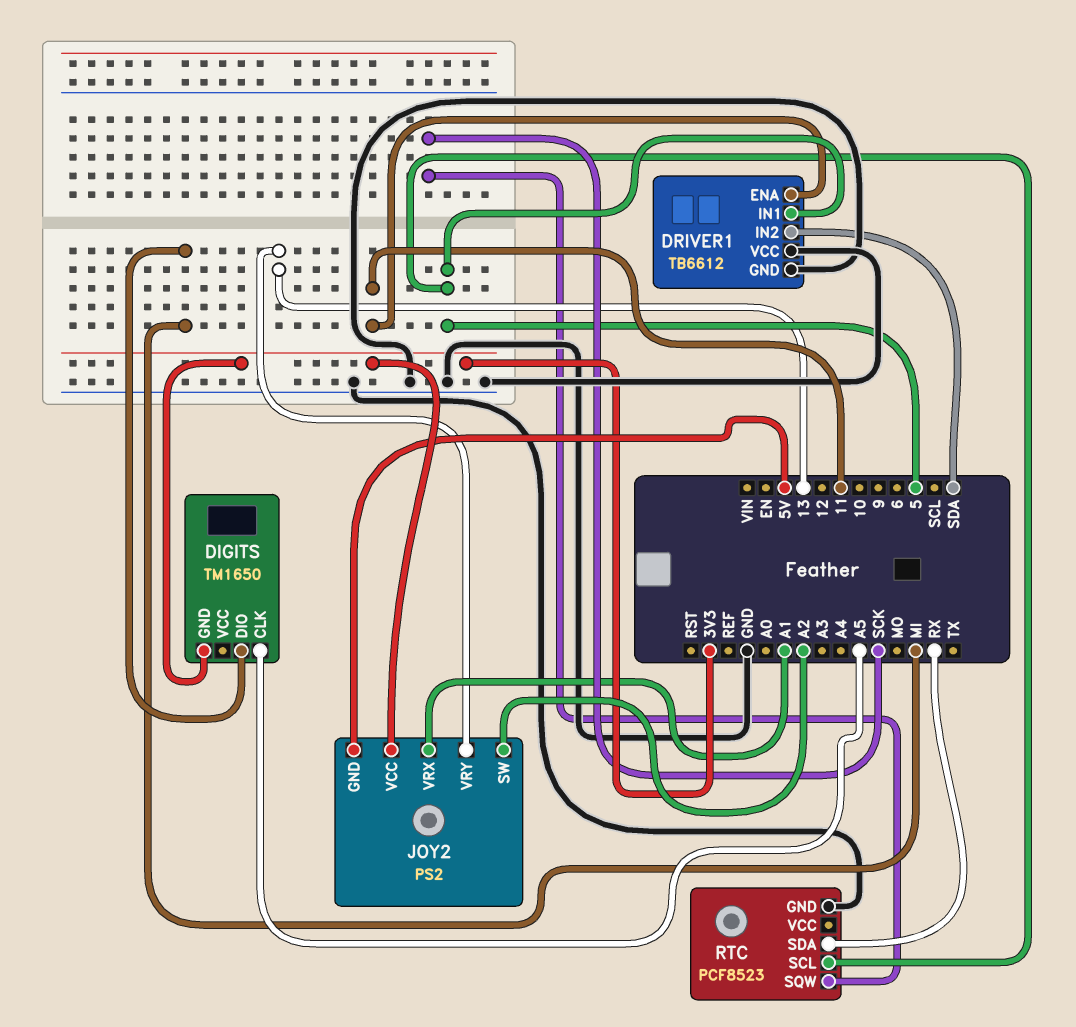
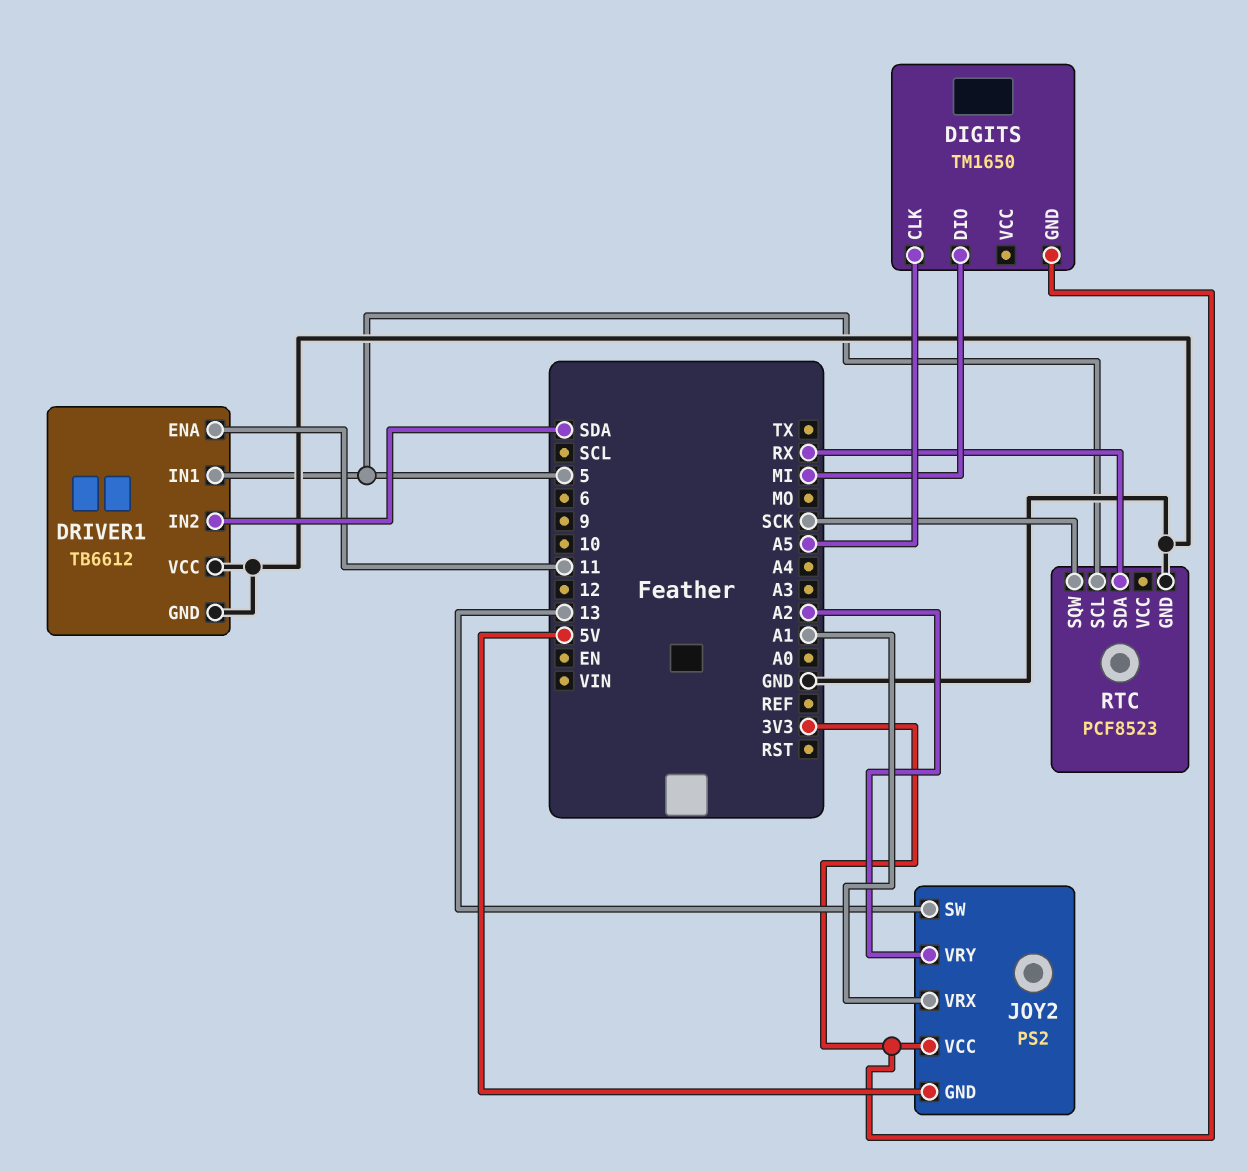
JOY2 pin SW: A2 -> 13
JOY2 pin VRY: 13 -> A2

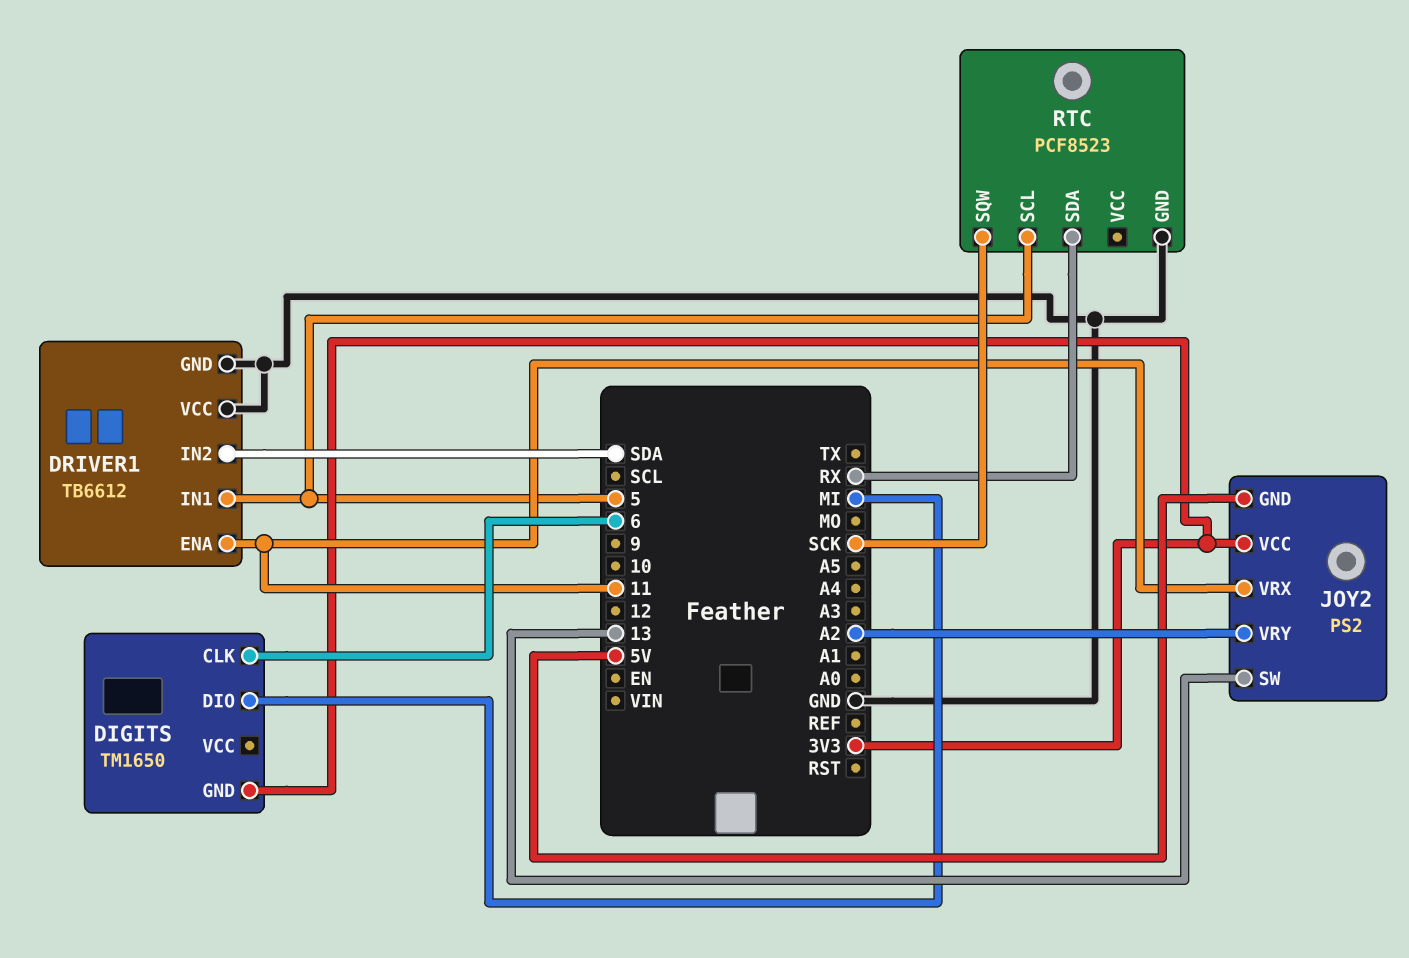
DIGITS pin CLK: A5 -> 6
JOY2 pin VRX: A1 -> 11

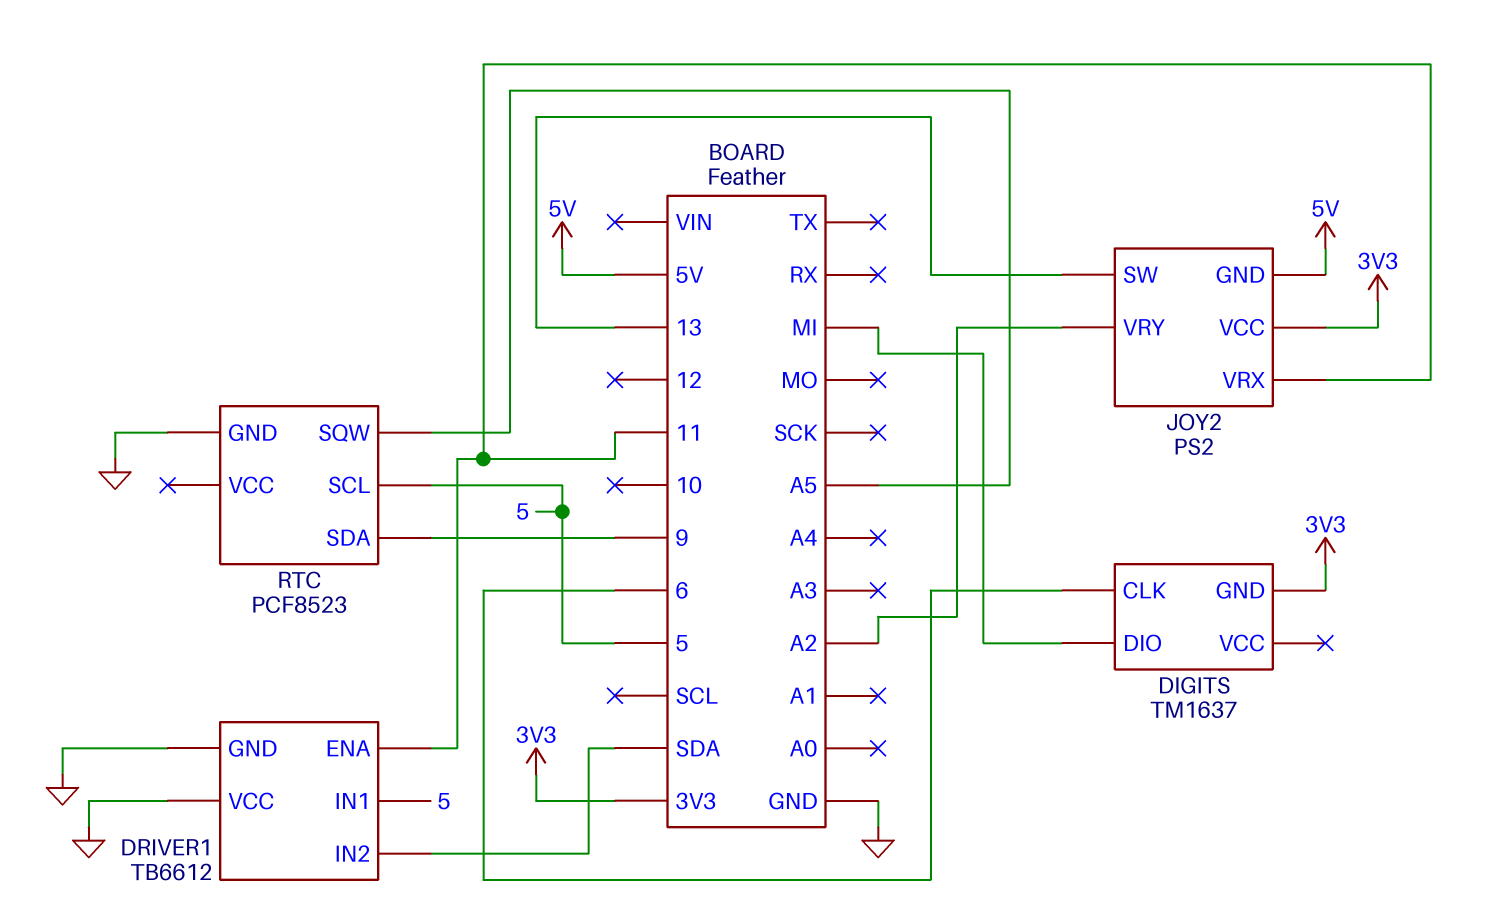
DIGITS: TM1650 -> TM1637
RTC pin SDA: RX -> 9
RTC pin SQW: SCK -> A5

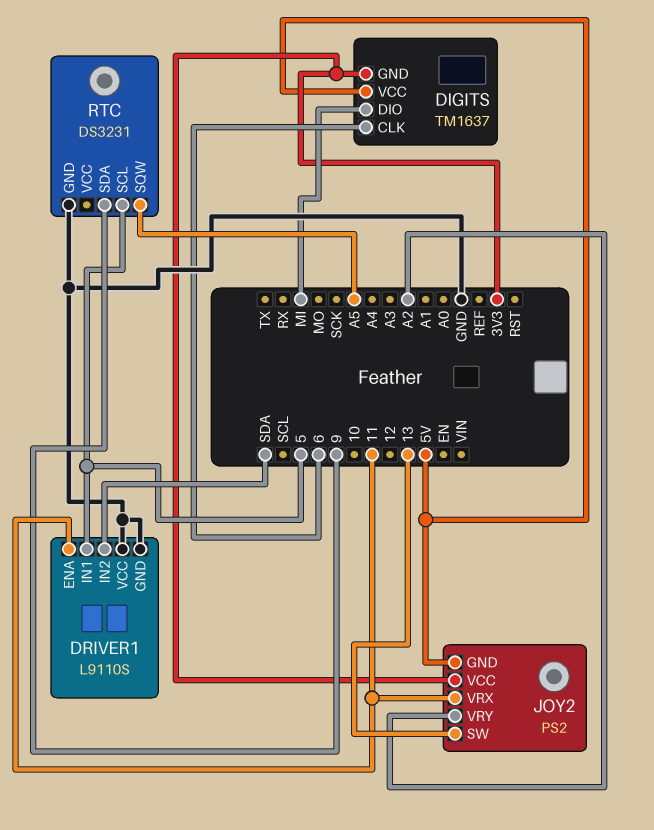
DIGITS pin VCC: none -> 5V
DRIVER1: TB6612 -> L9110S
RTC: PCF8523 -> DS3231

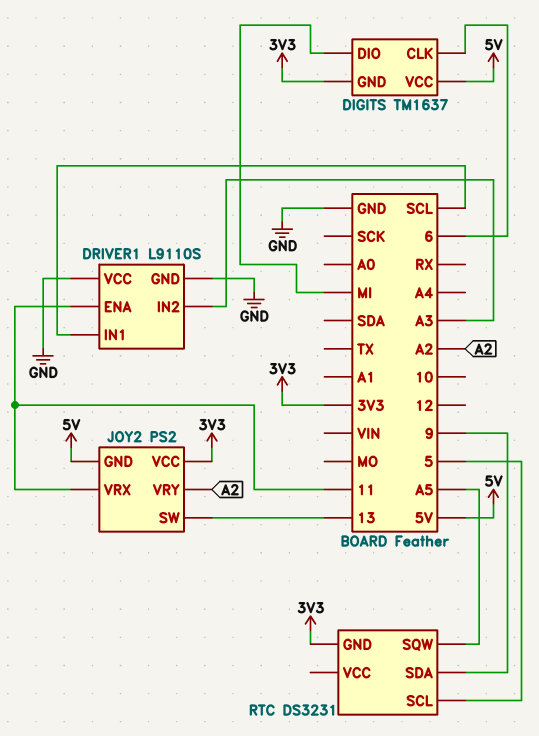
DRIVER1 pin IN1: 5 -> SCL
DRIVER1 pin IN2: SDA -> A3
RTC pin GND: GND -> 3V3

